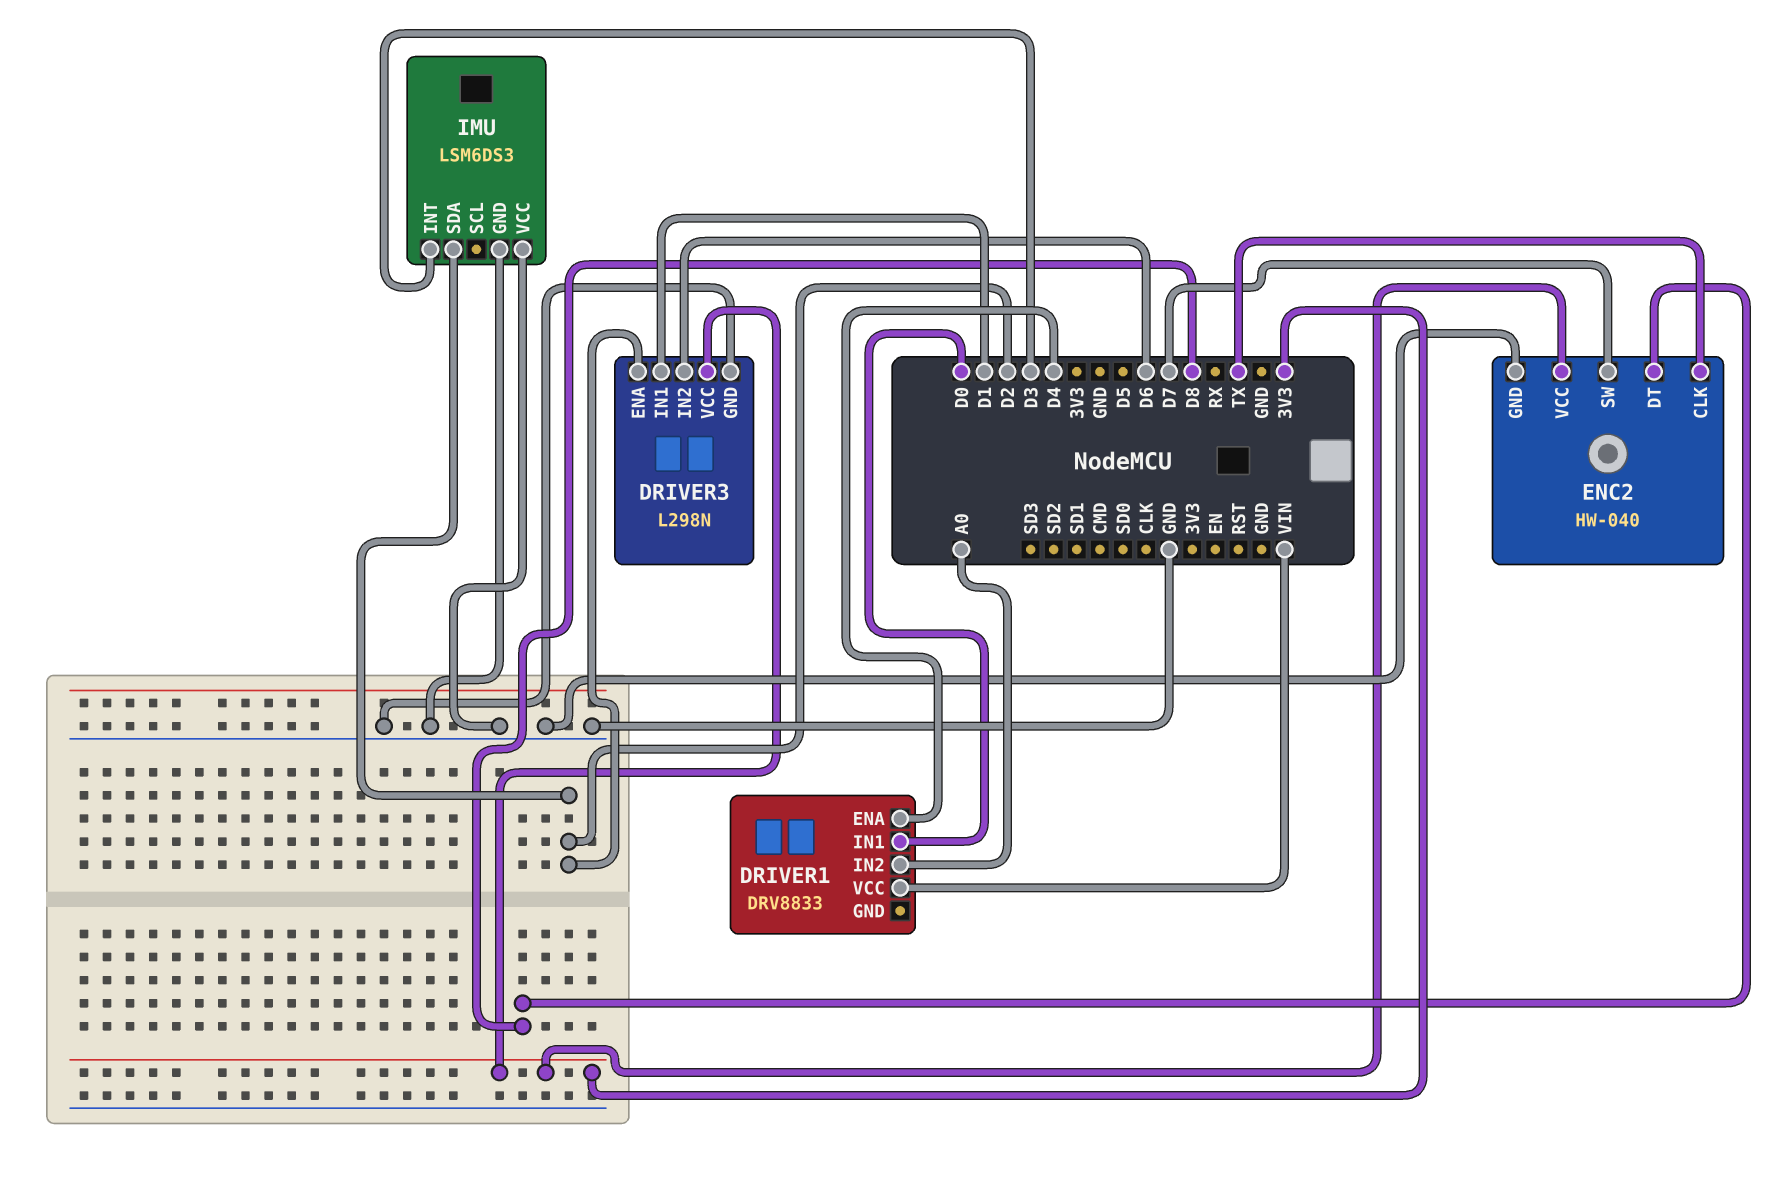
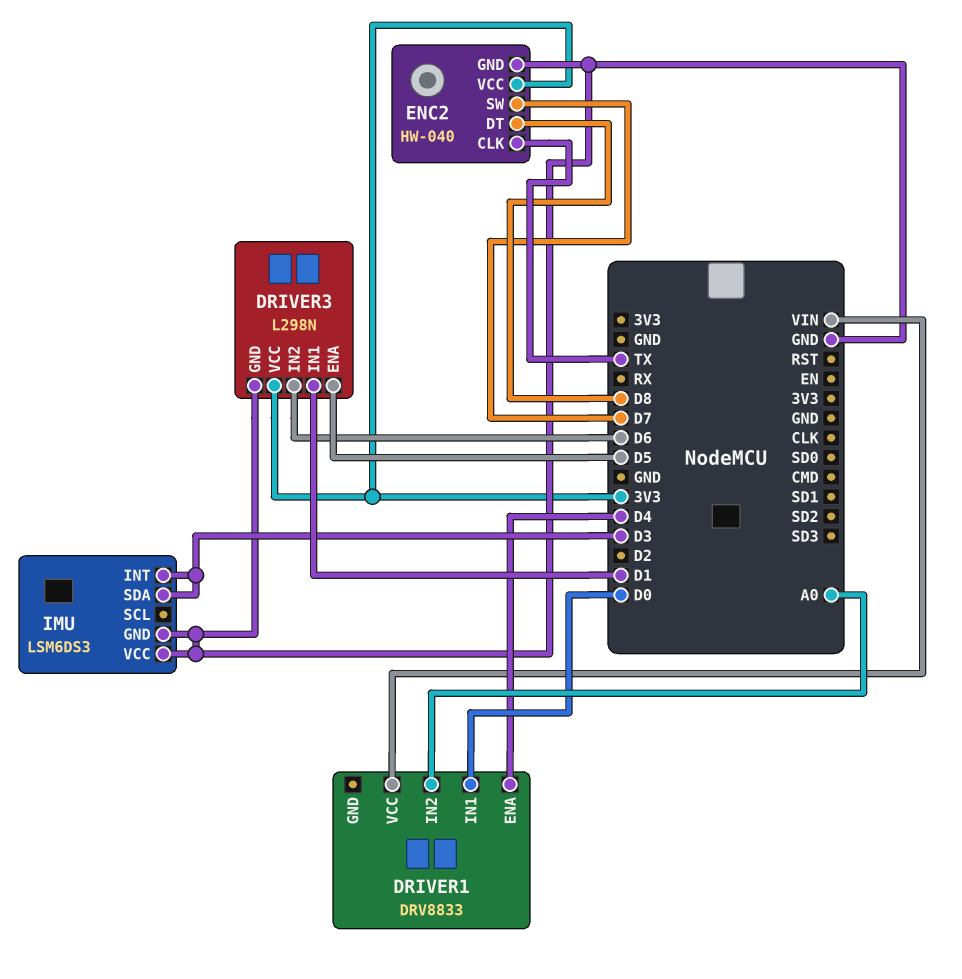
DRIVER3 pin ENA: D2 -> D5
IMU pin SDA: D2 -> D3

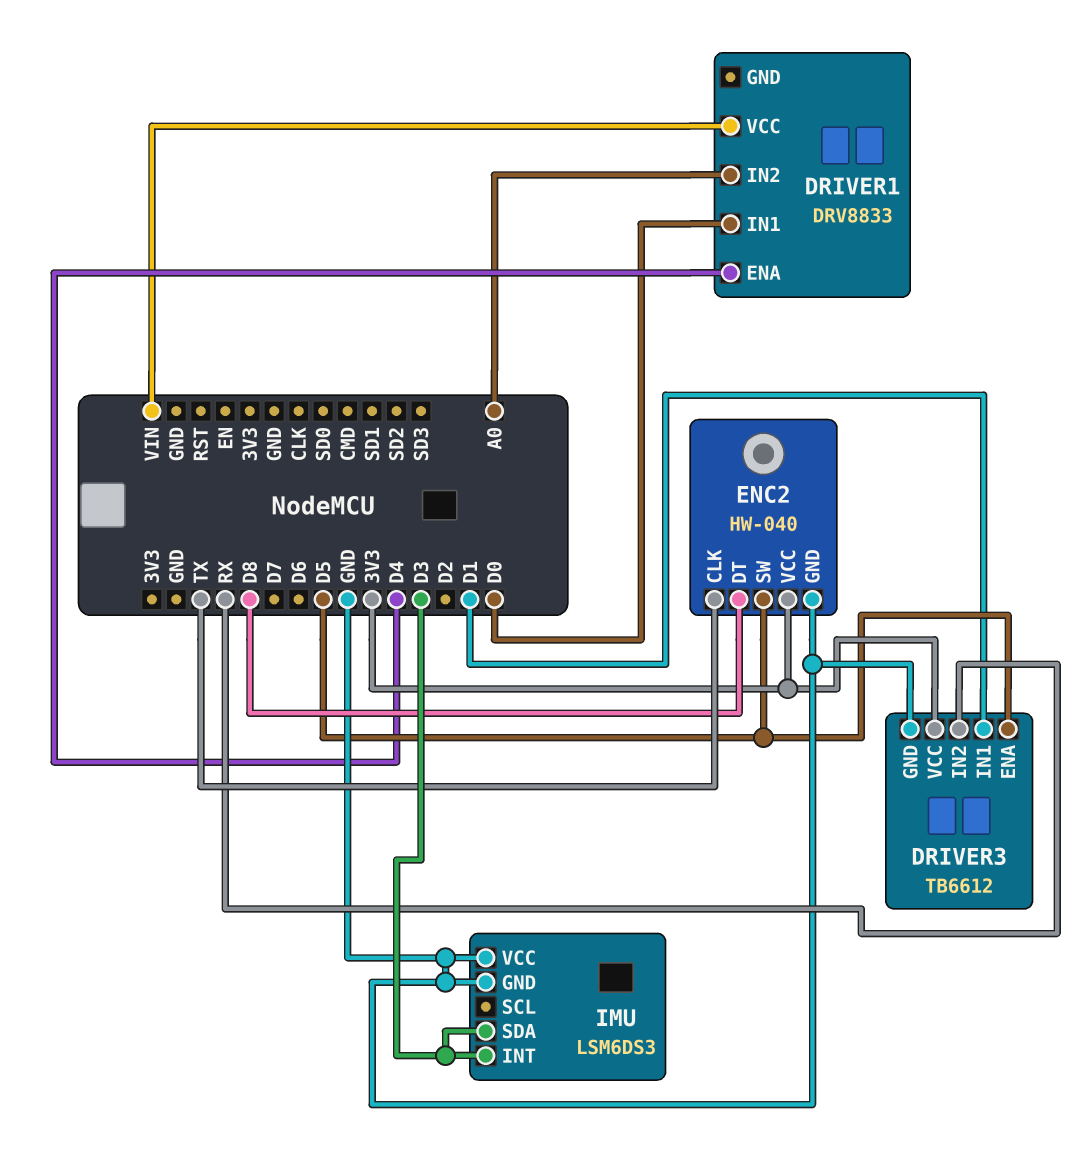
DRIVER3: L298N -> TB6612
DRIVER3 pin IN2: D6 -> RX
ENC2 pin SW: D7 -> D5

